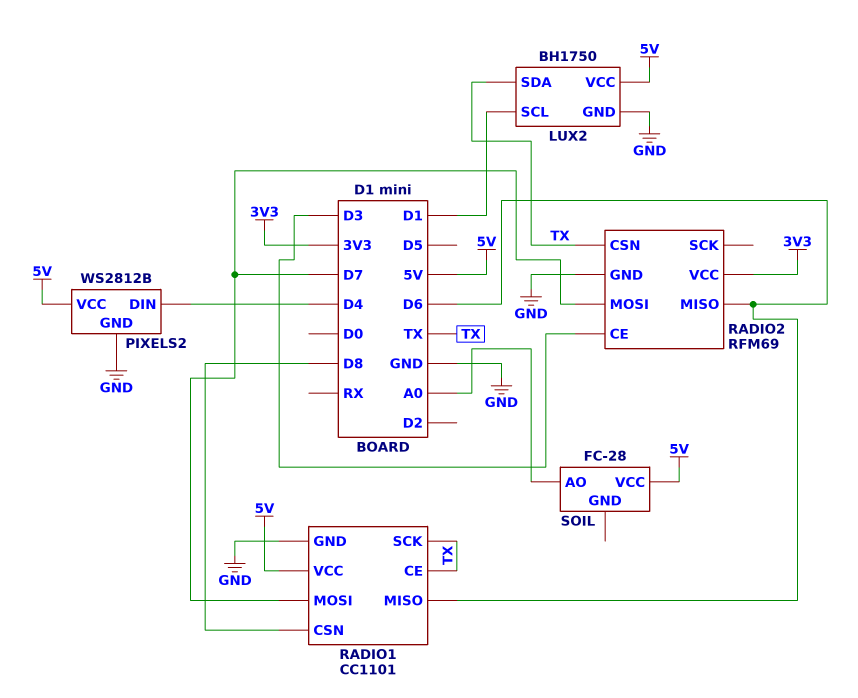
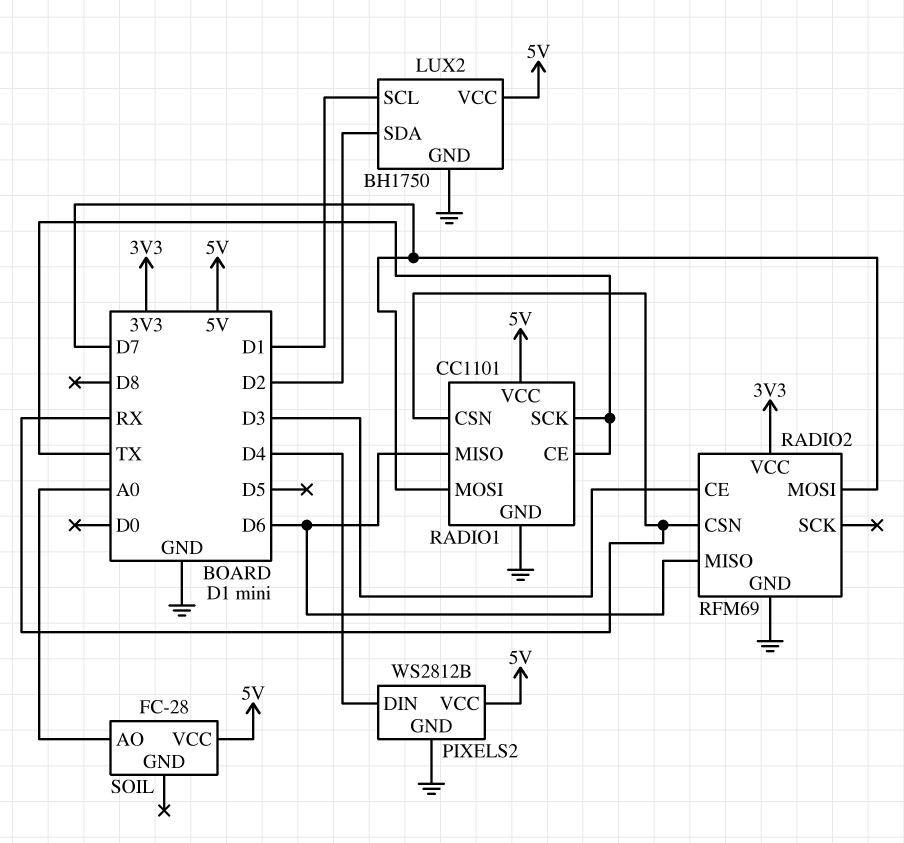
LUX2 pin SDA: TX -> D2
RADIO1 pin CSN: D8 -> RX
RADIO2 pin CSN: TX -> RX

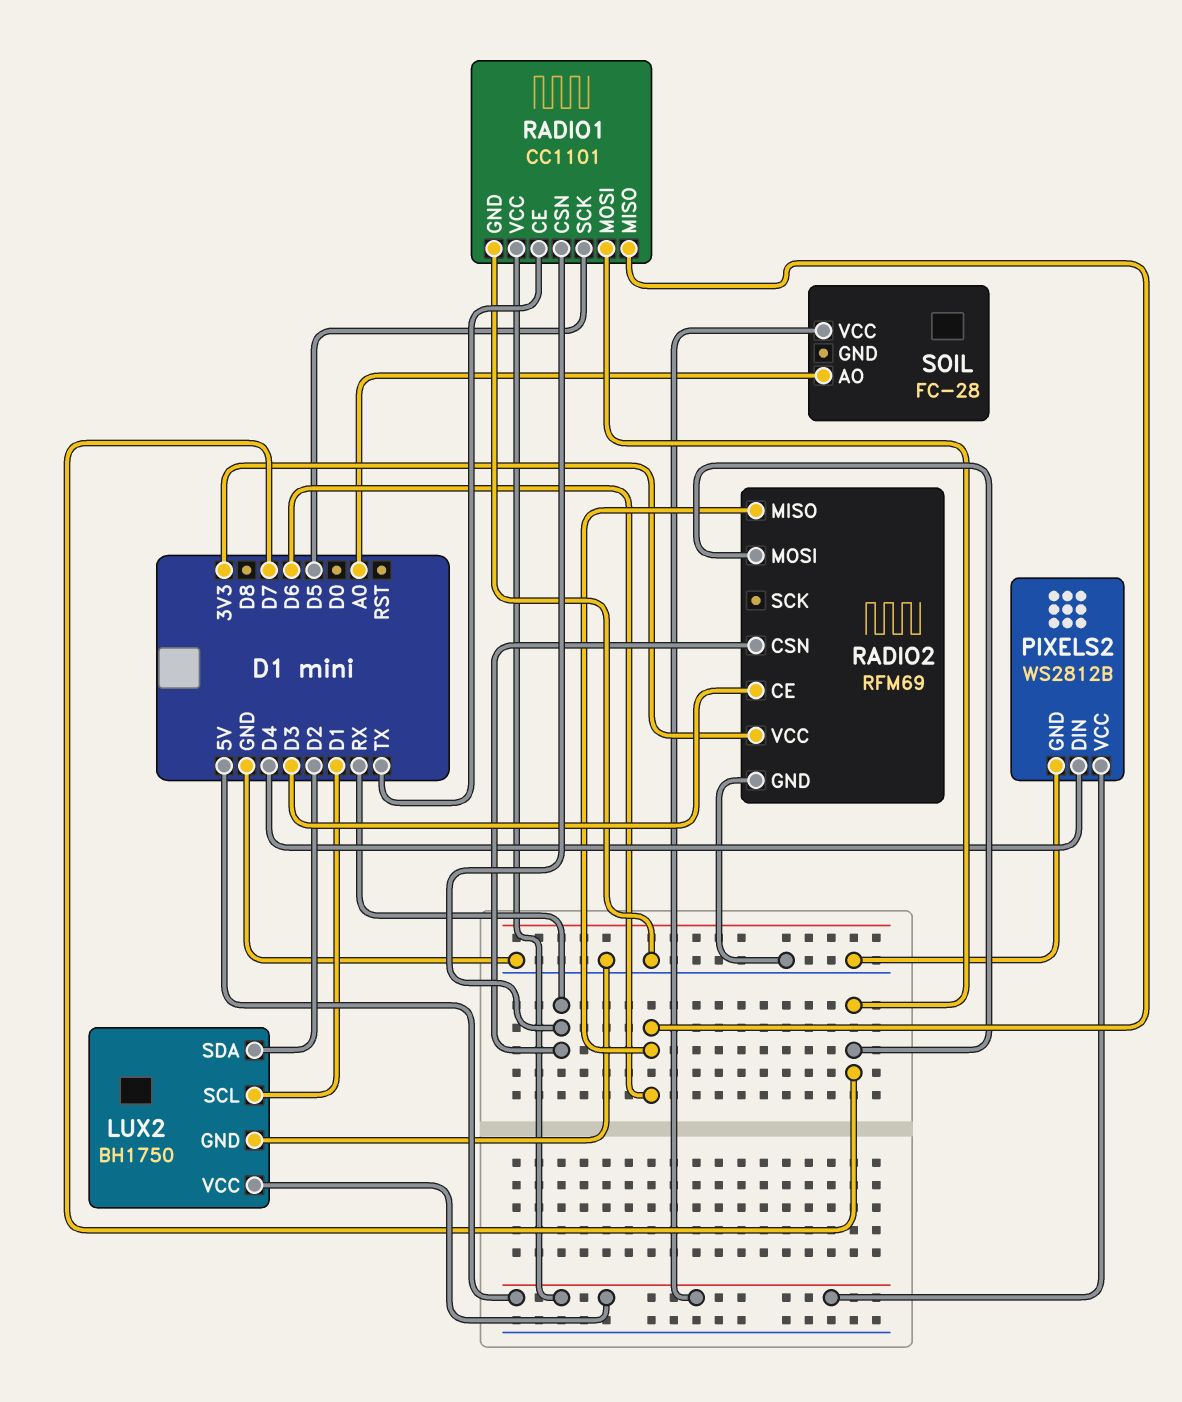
RADIO1 pin SCK: TX -> D5

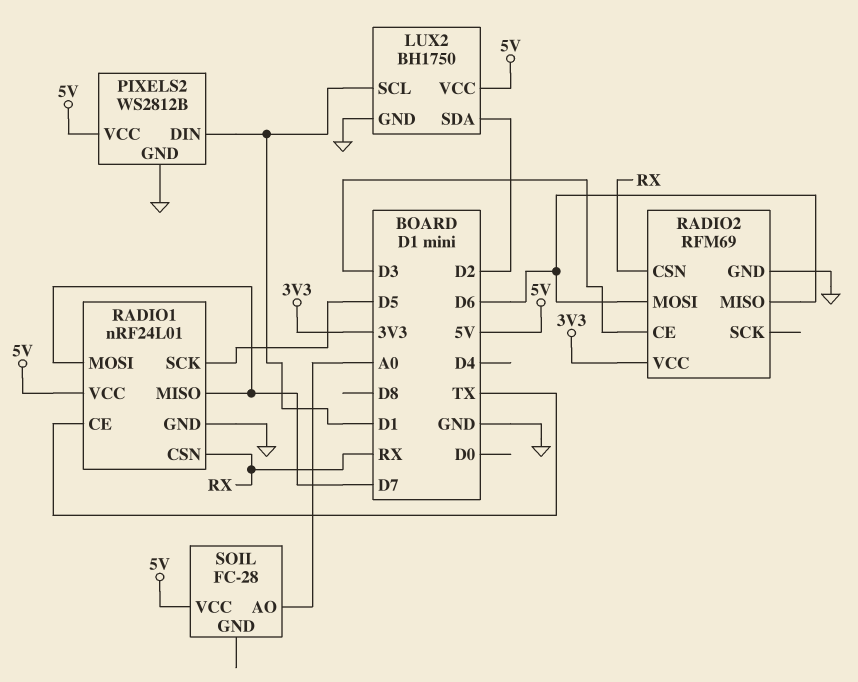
PIXELS2 pin DIN: D4 -> D1
RADIO1: CC1101 -> nRF24L01
RADIO1 pin MISO: D6 -> D7
RADIO2 pin MOSI: D7 -> D6

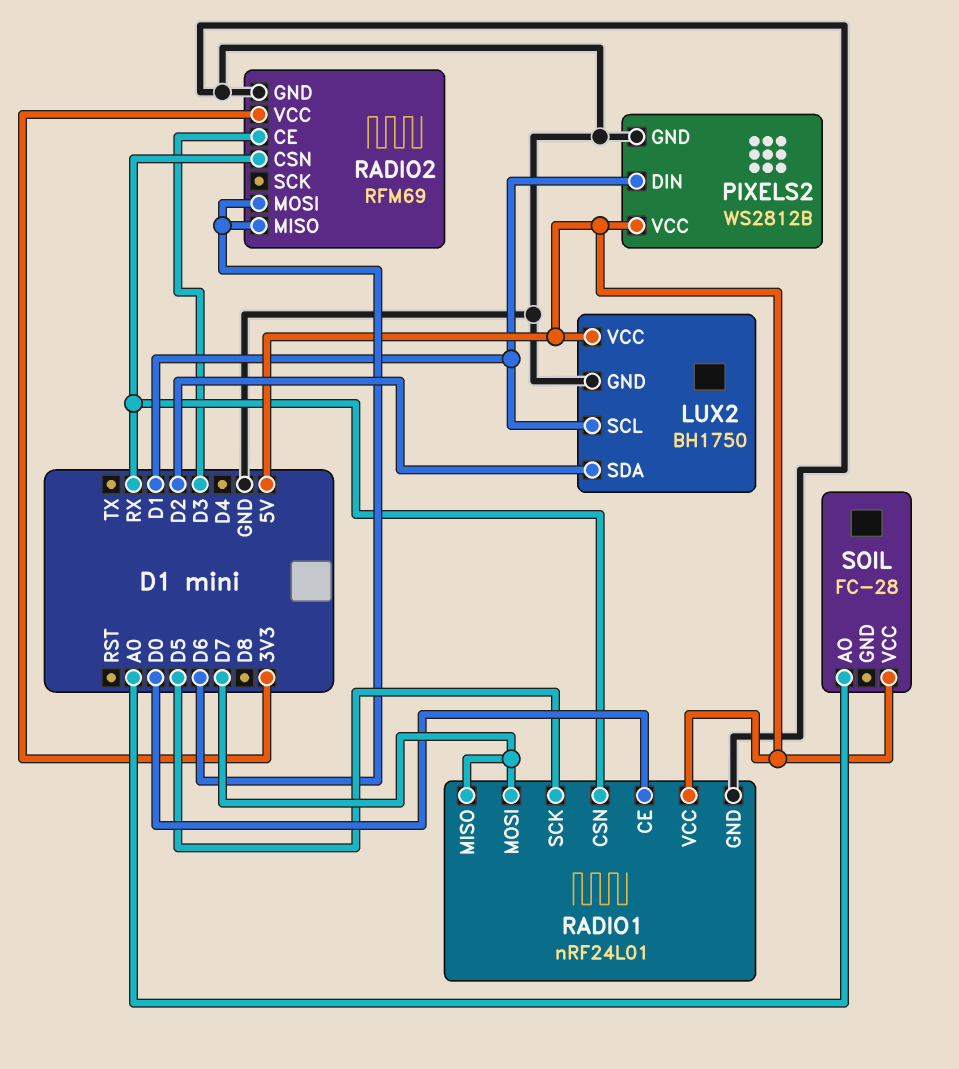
RADIO1 pin CE: TX -> D0

